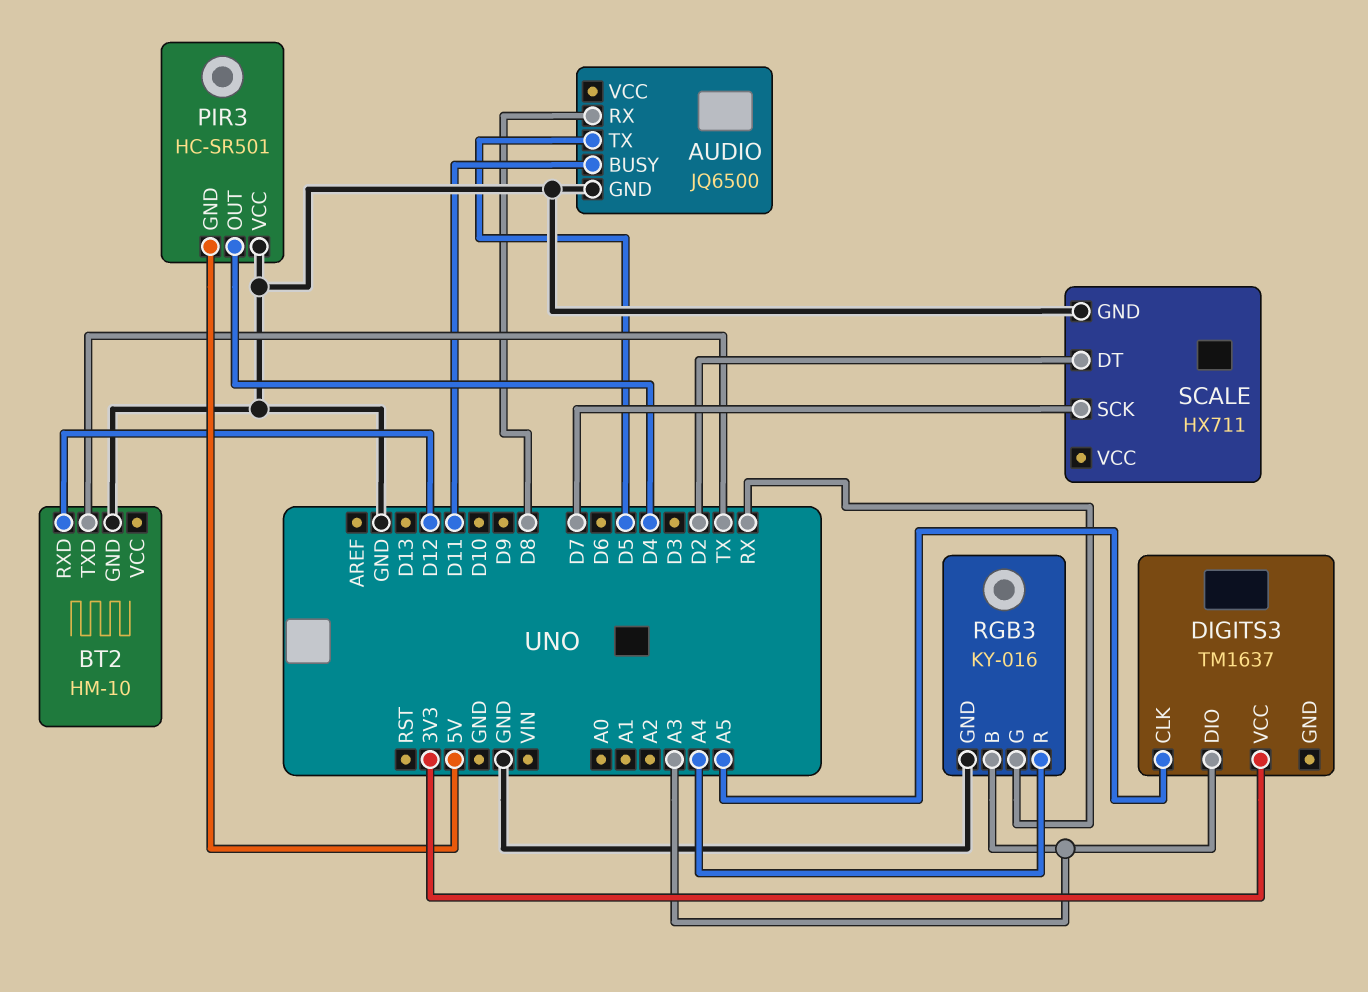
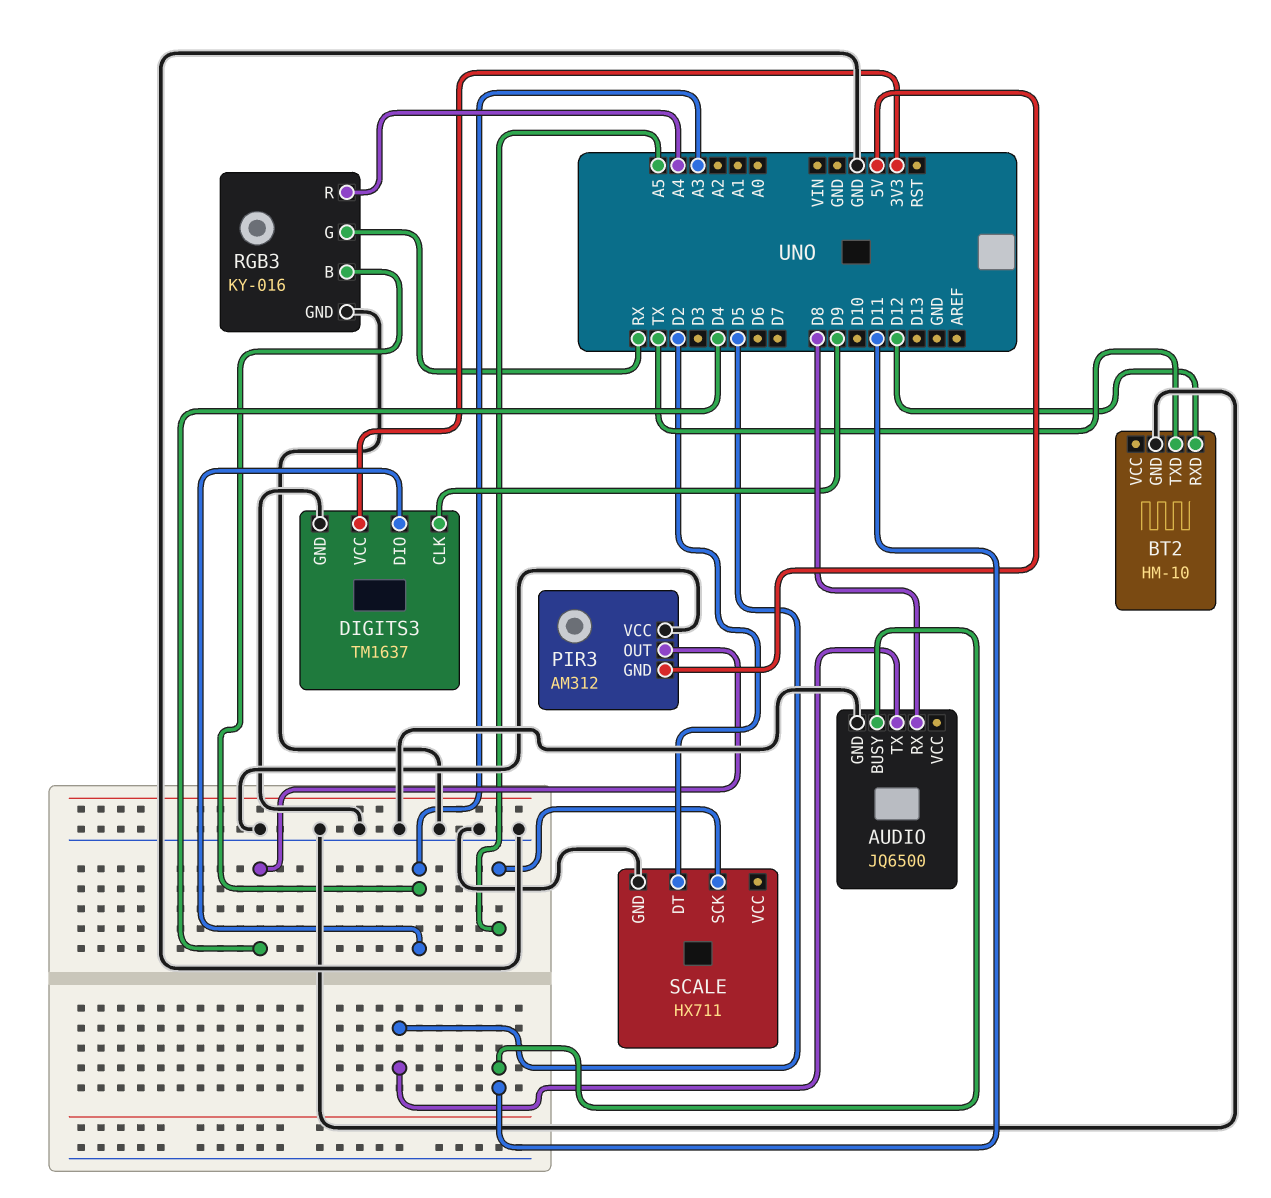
DIGITS3 pin CLK: A5 -> D9
DIGITS3 pin GND: none -> GND
PIR3: HC-SR501 -> AM312
SCALE pin SCK: D7 -> A5

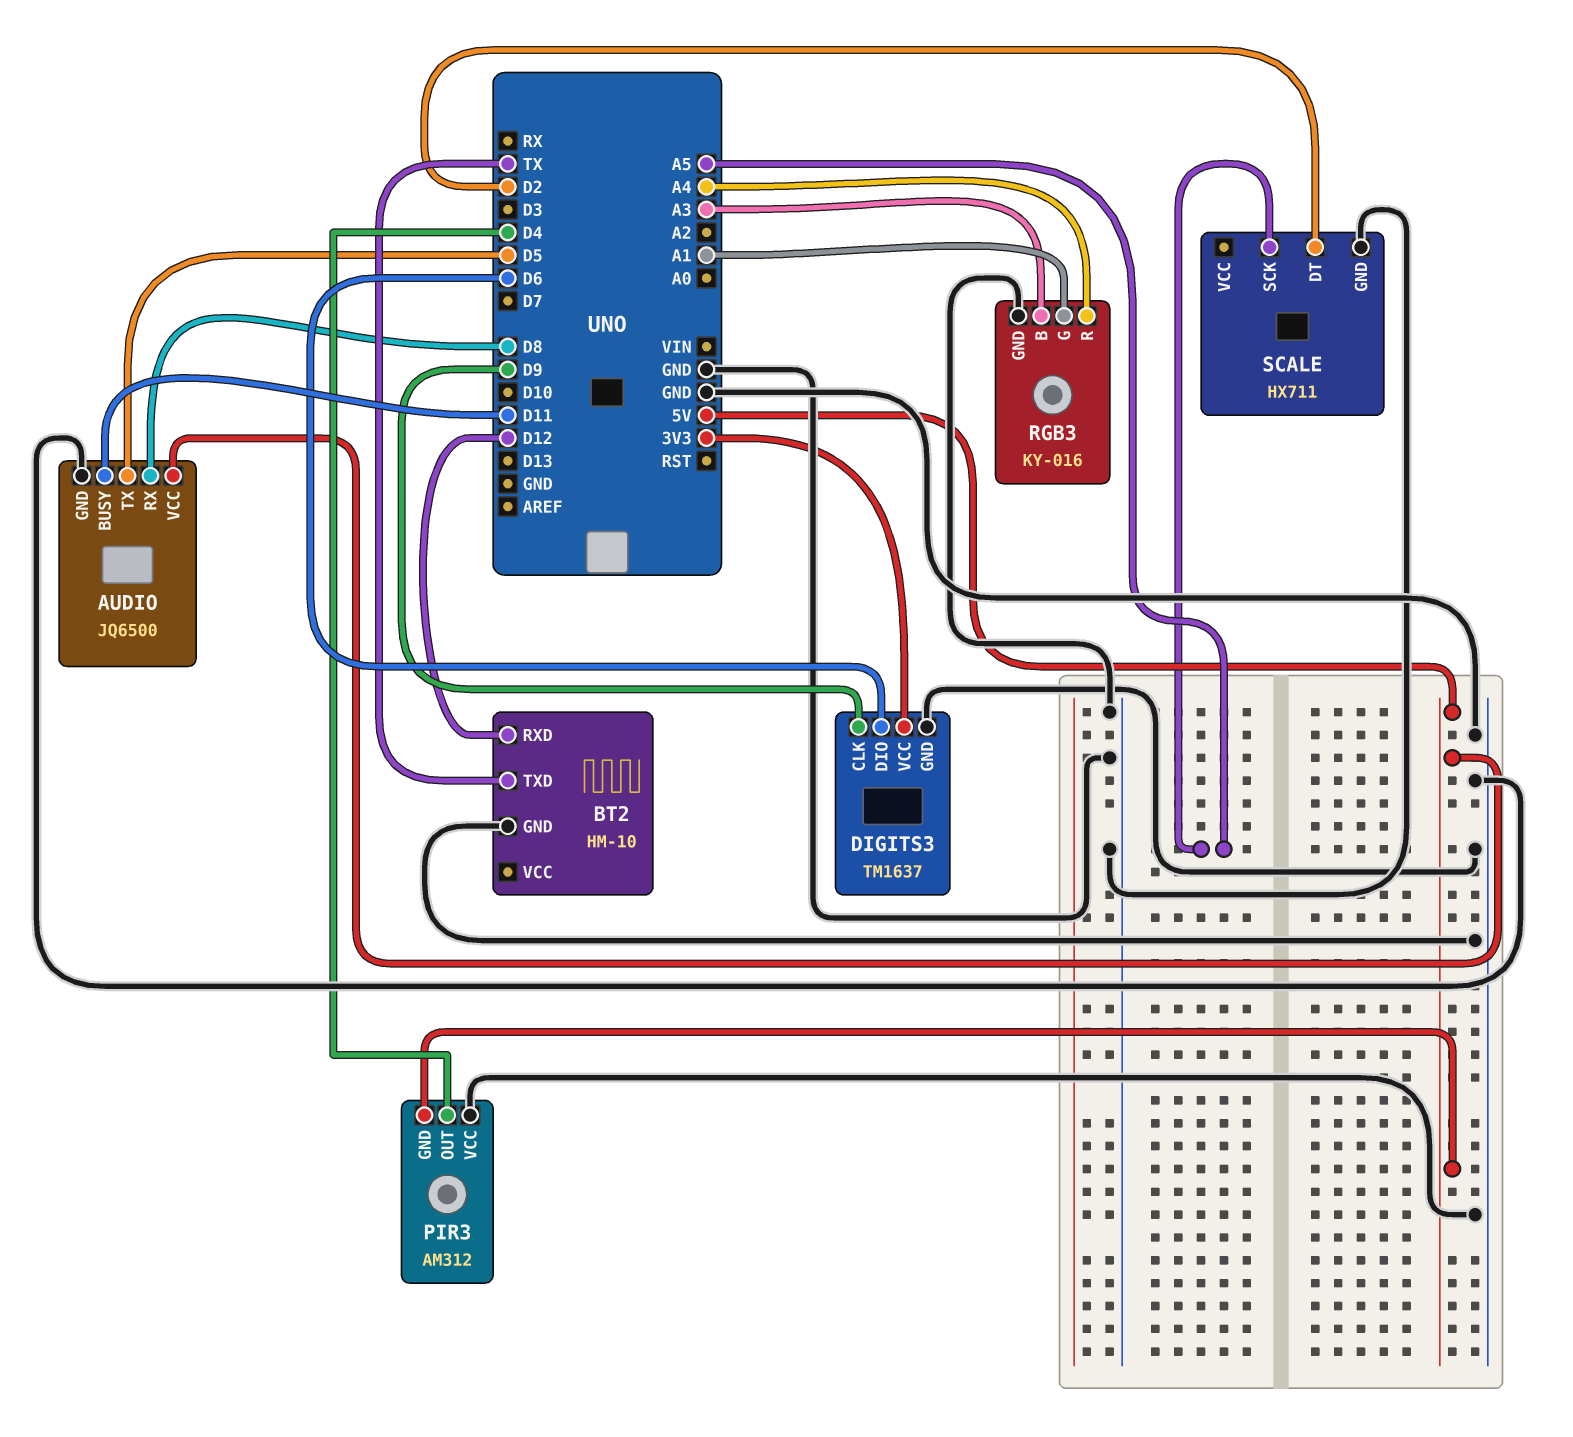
AUDIO pin VCC: none -> 5V
DIGITS3 pin DIO: A3 -> D6
RGB3 pin G: RX -> A1

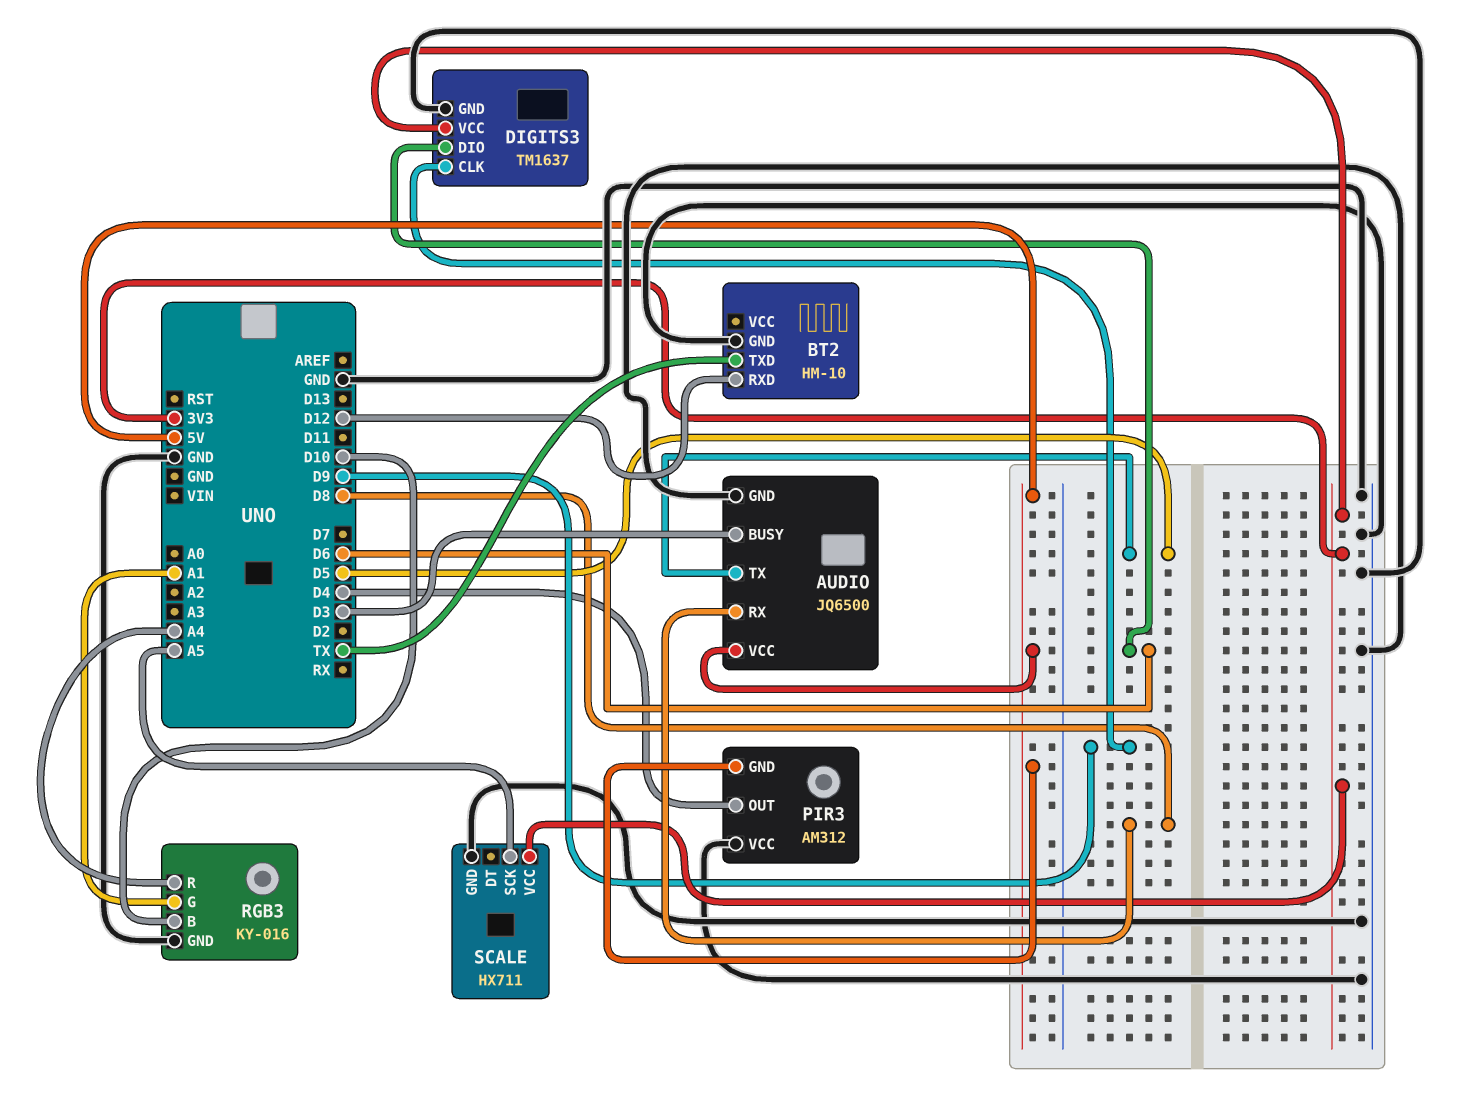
AUDIO pin BUSY: D11 -> D3
RGB3 pin B: A3 -> D10
SCALE pin DT: D2 -> none
SCALE pin VCC: none -> 3V3

